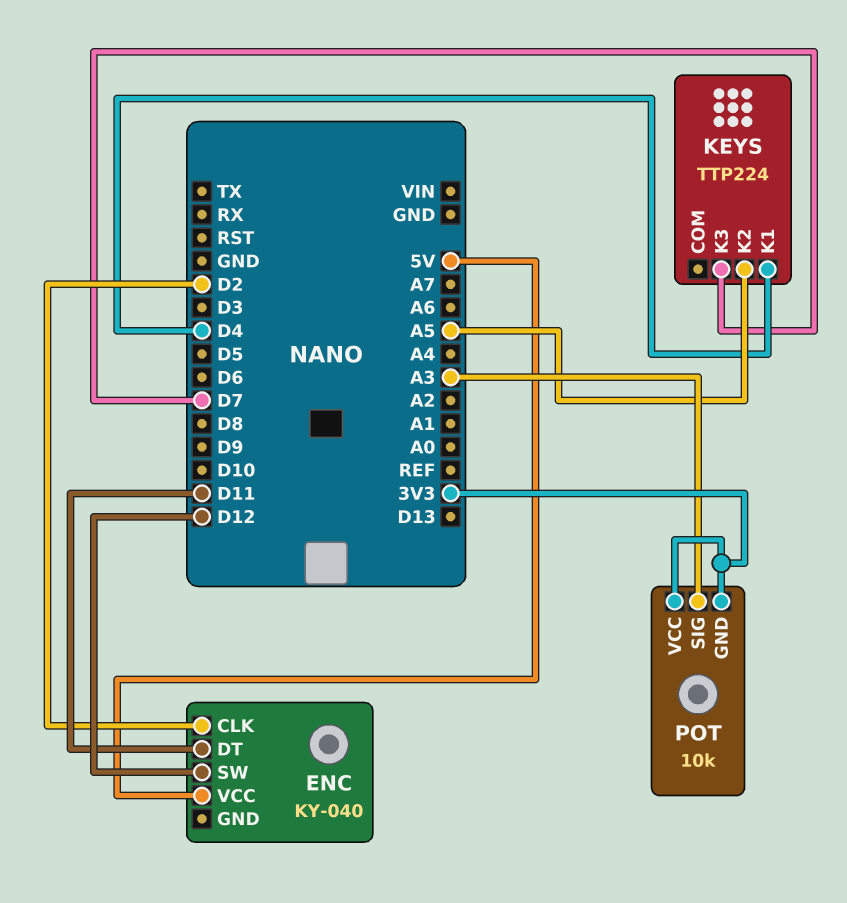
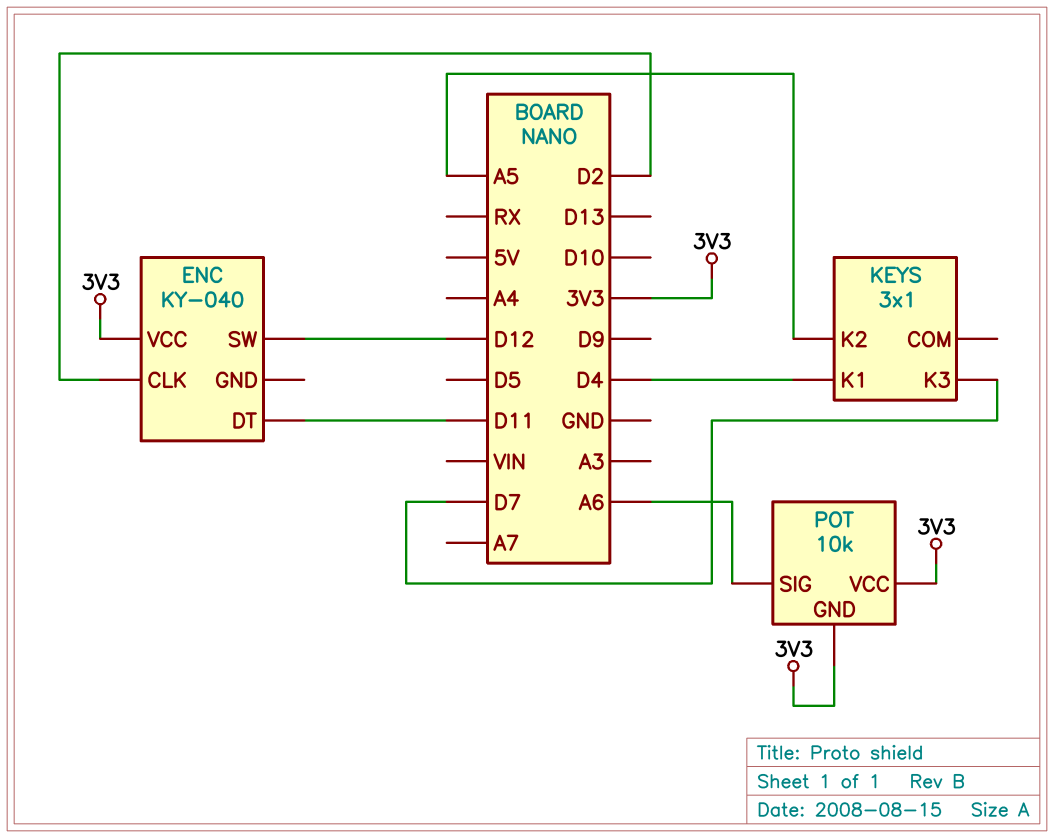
ENC pin VCC: 5V -> 3V3
KEYS: TTP224 -> 3x1
POT pin SIG: A3 -> A6

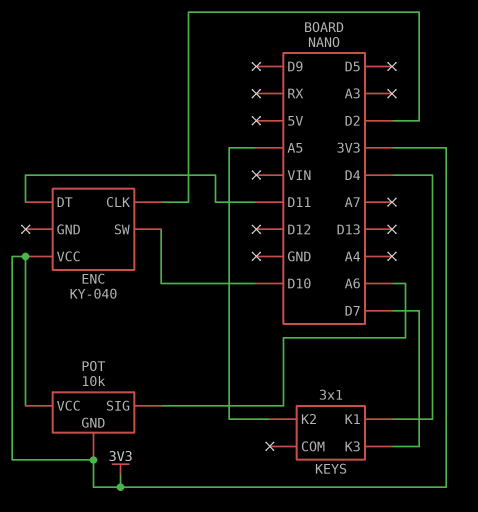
ENC pin SW: D12 -> D10

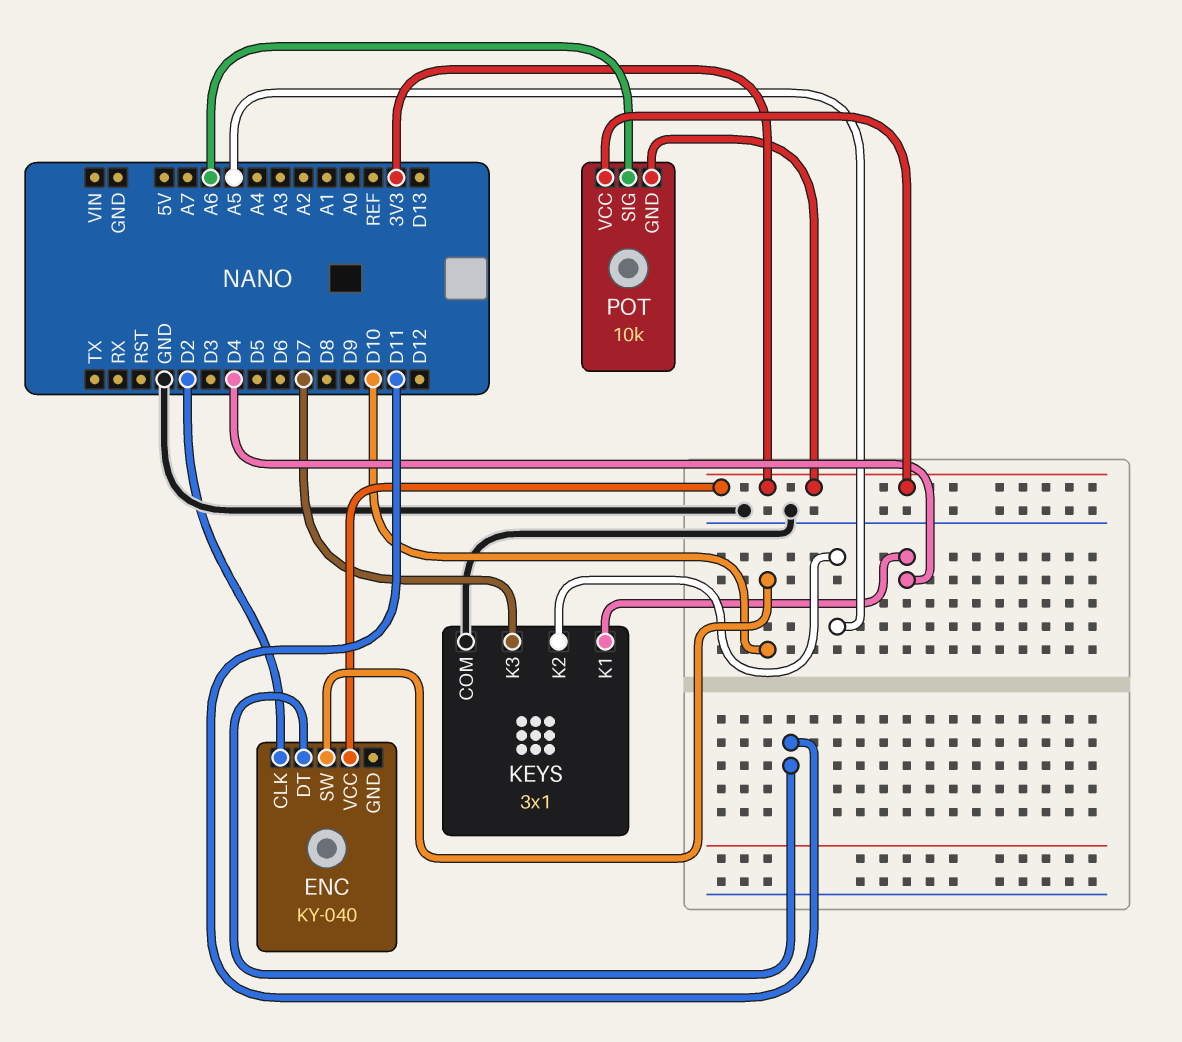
KEYS pin COM: none -> GND

